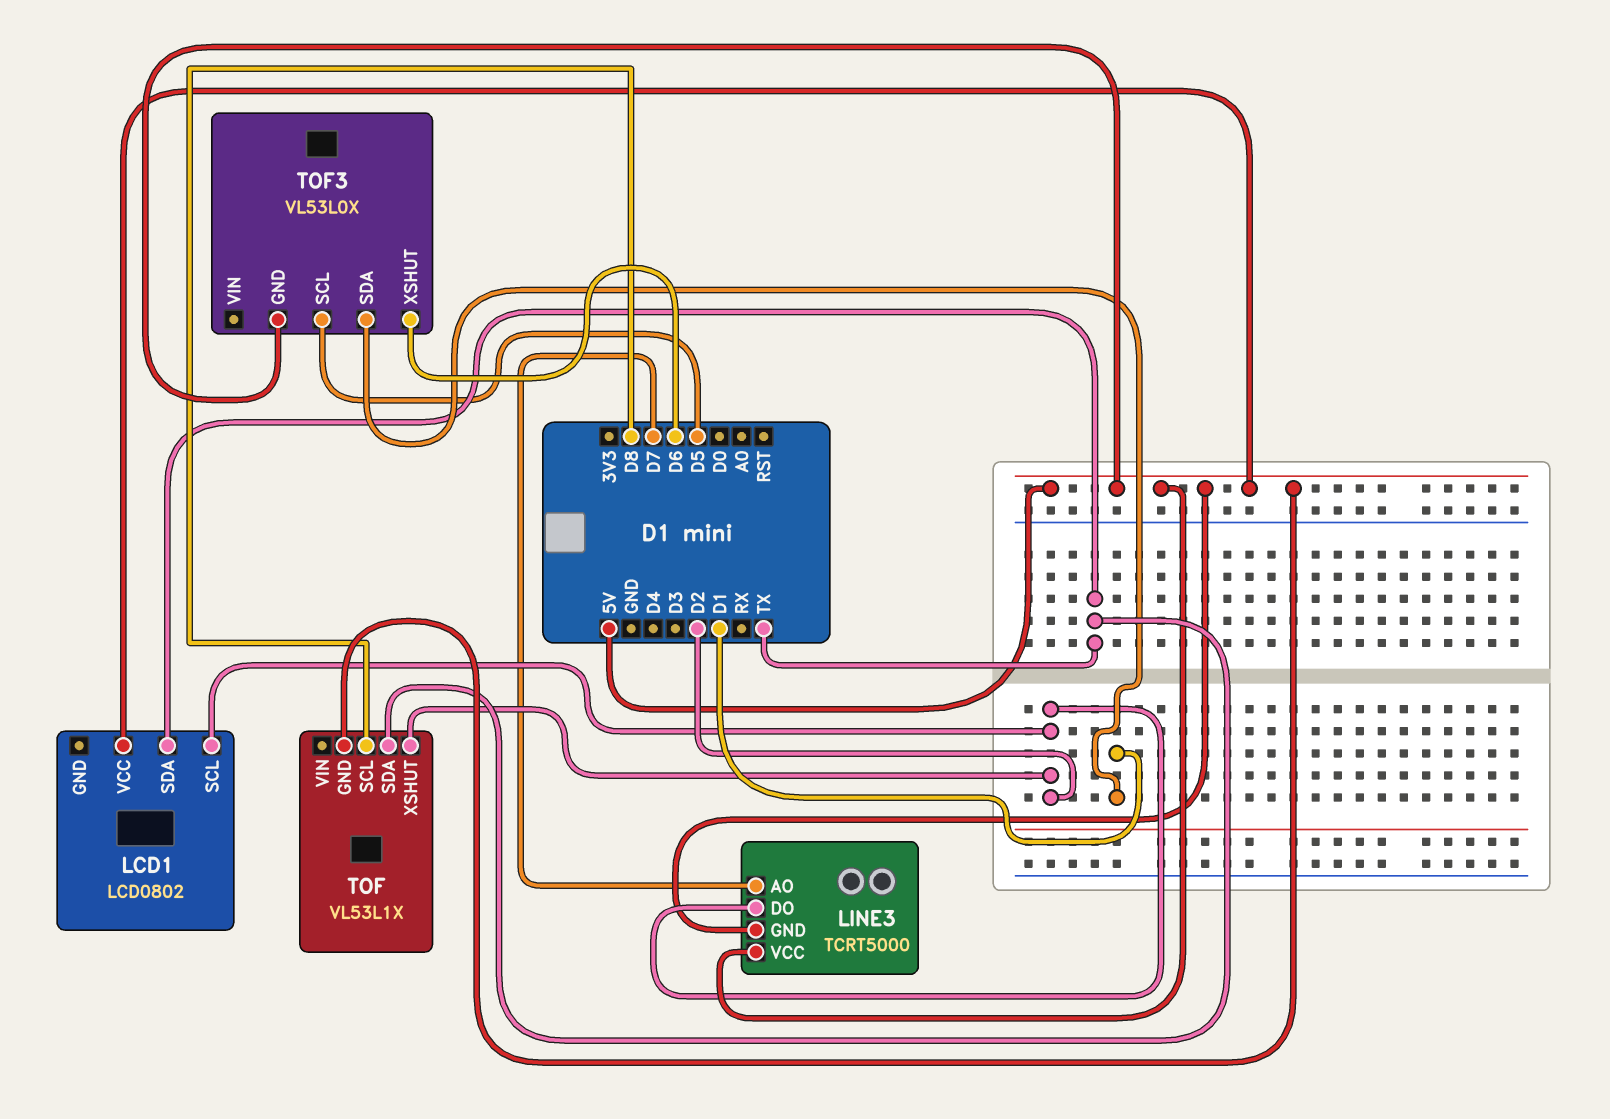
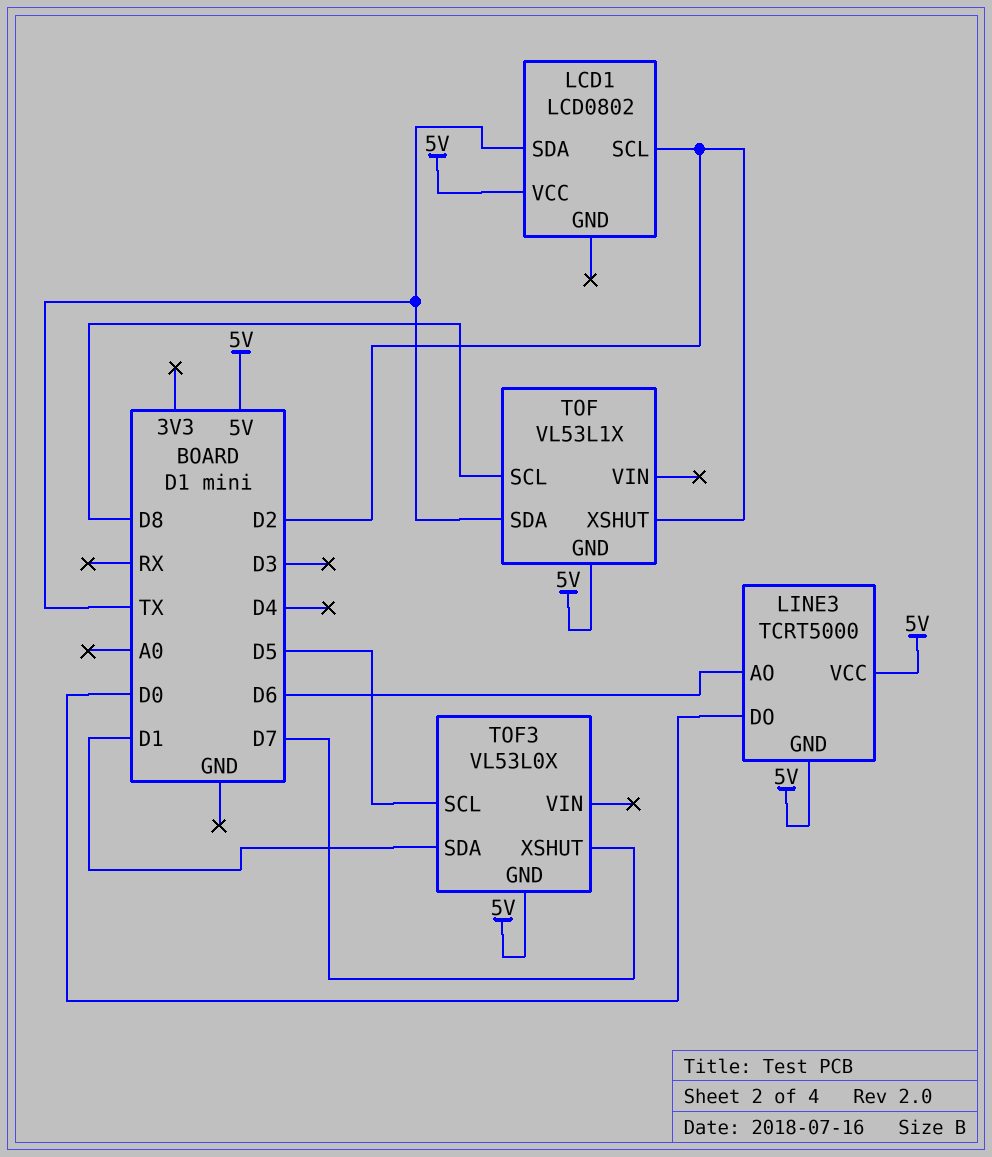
LINE3 pin AO: D7 -> D6
LINE3 pin DO: D2 -> D0
TOF3 pin XSHUT: D6 -> D7

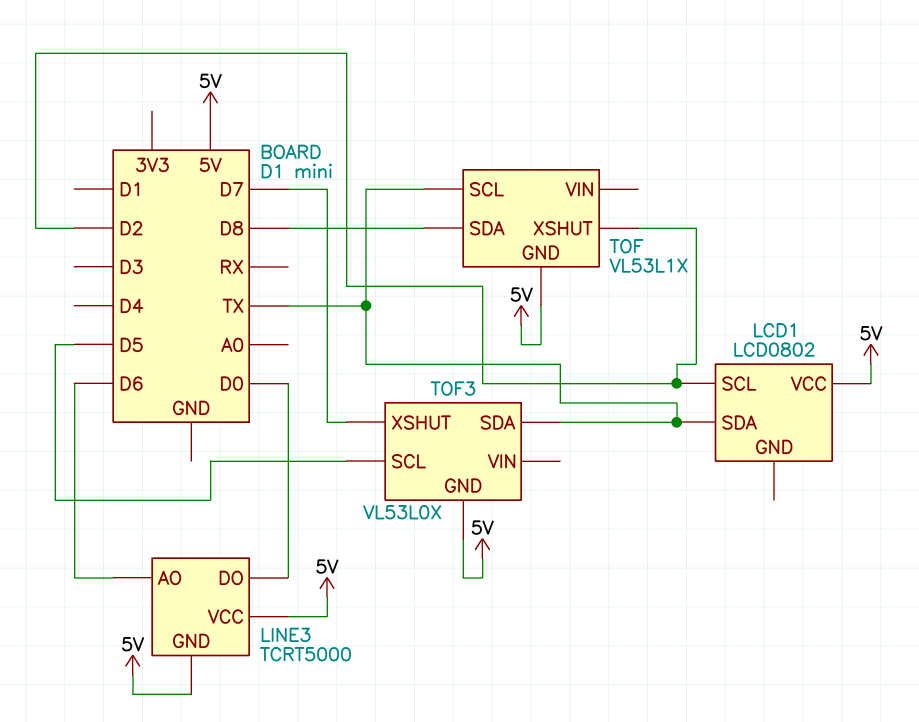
TOF pin SCL: D8 -> TX
TOF pin SDA: TX -> D8
TOF3 pin SDA: D1 -> TX

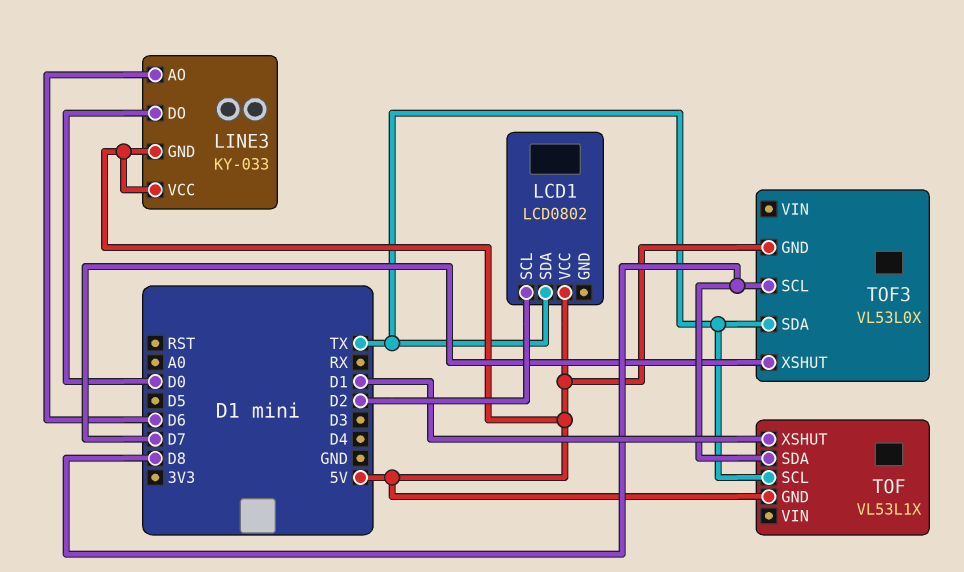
LINE3: TCRT5000 -> KY-033
TOF pin XSHUT: D2 -> D1
TOF3 pin SCL: D5 -> D8

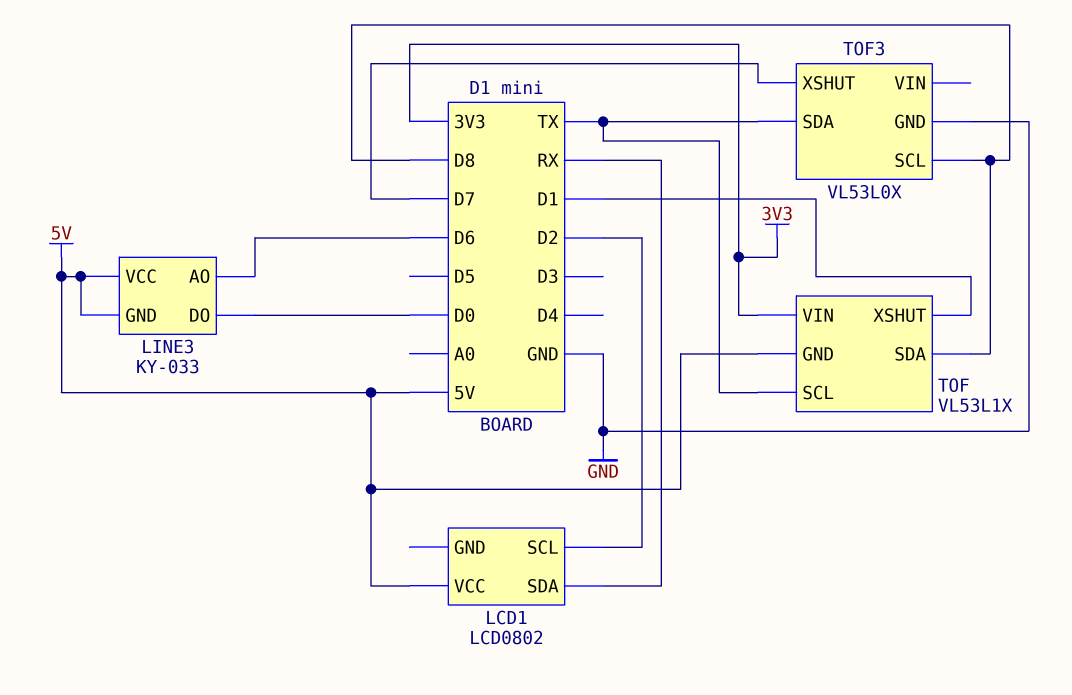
LCD1 pin SDA: TX -> RX
TOF pin VIN: none -> 3V3
TOF3 pin GND: 5V -> GND

